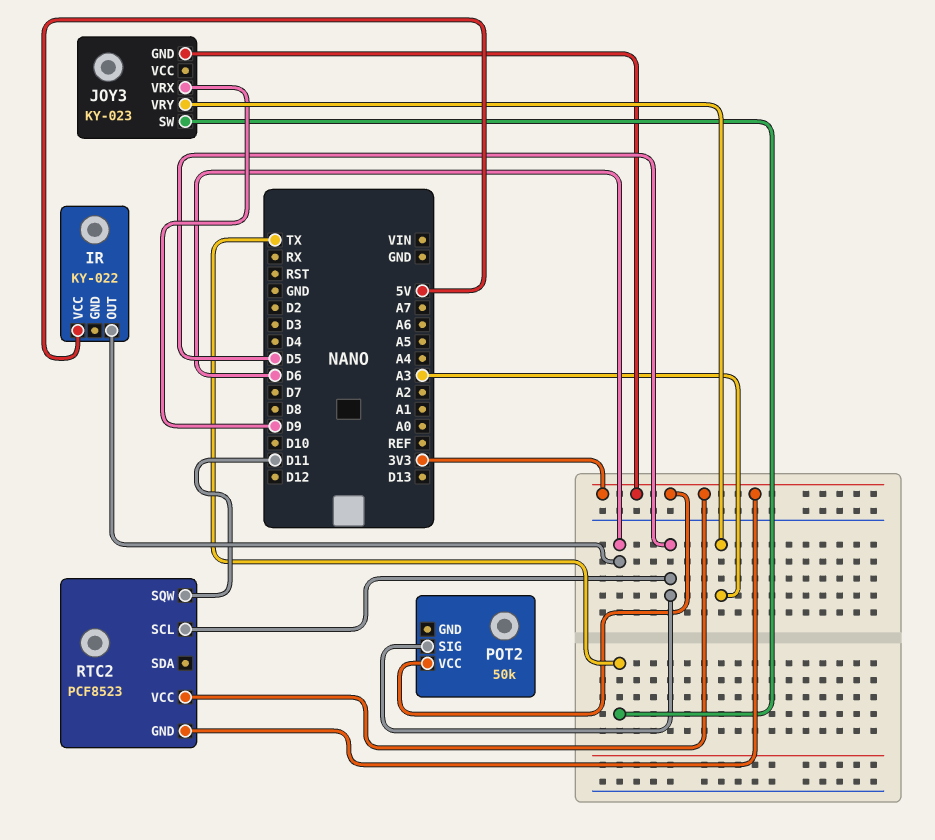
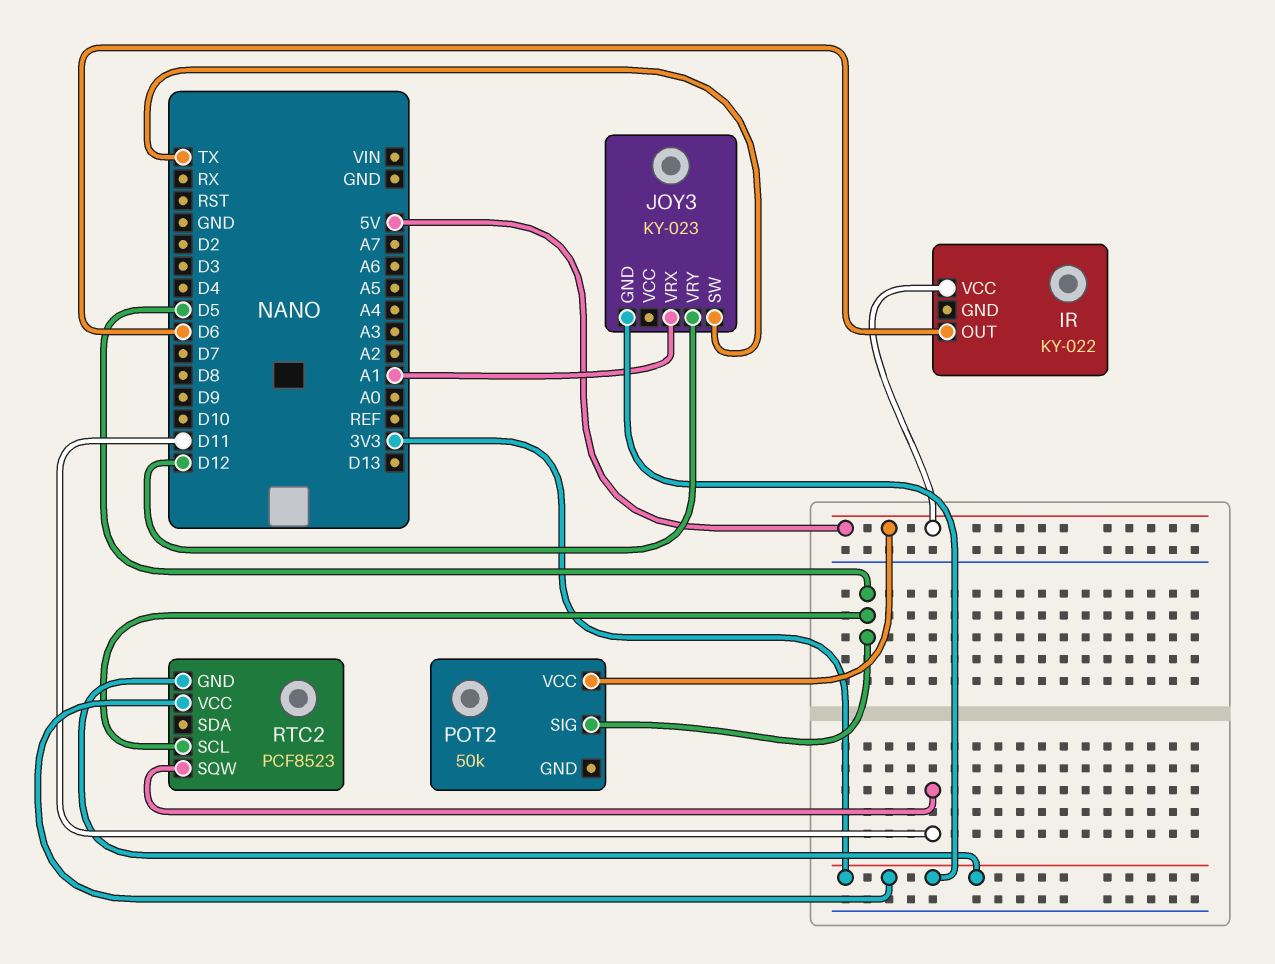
JOY3 pin VRX: D9 -> A1
JOY3 pin VRY: A3 -> D12
POT2 pin VCC: 3V3 -> 5V

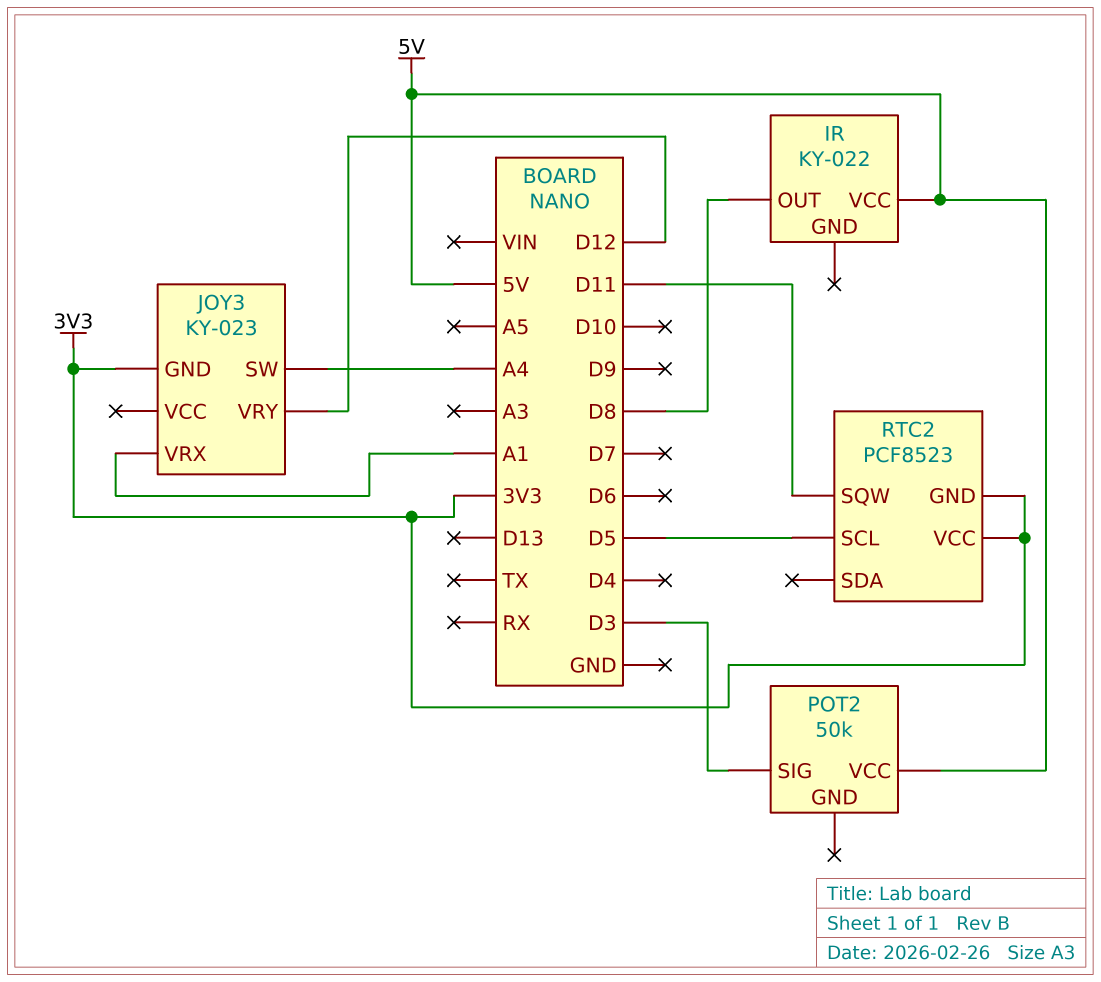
IR pin OUT: D6 -> D8
JOY3 pin SW: TX -> A4
POT2 pin SIG: D5 -> D3

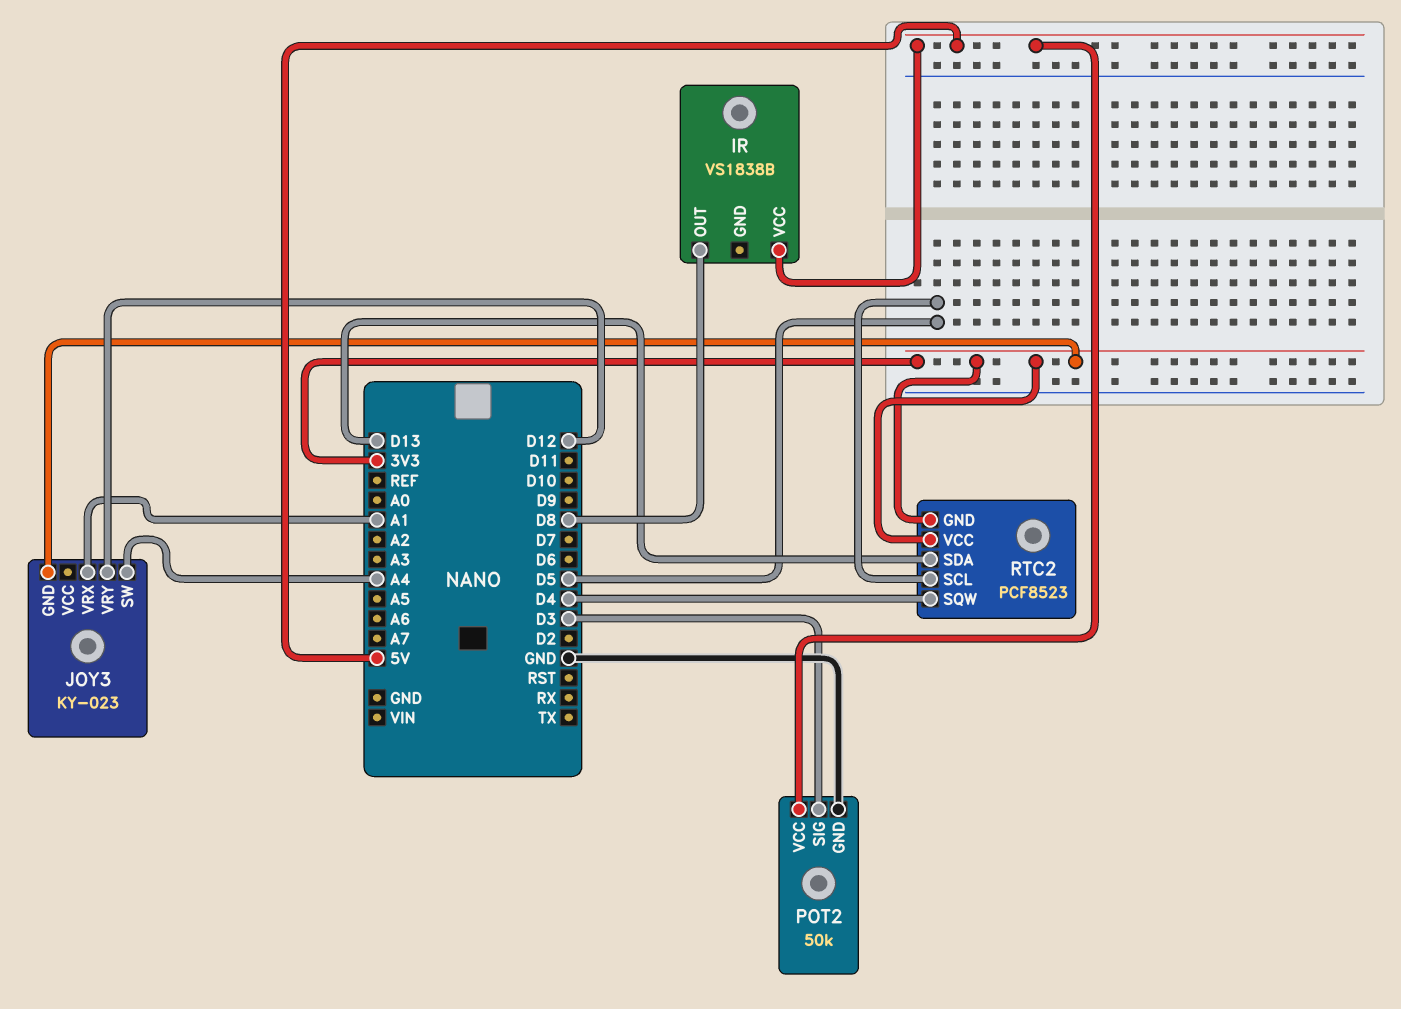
IR: KY-022 -> VS1838B
POT2 pin GND: none -> GND
RTC2 pin SDA: none -> D13
RTC2 pin SQW: D11 -> D4

